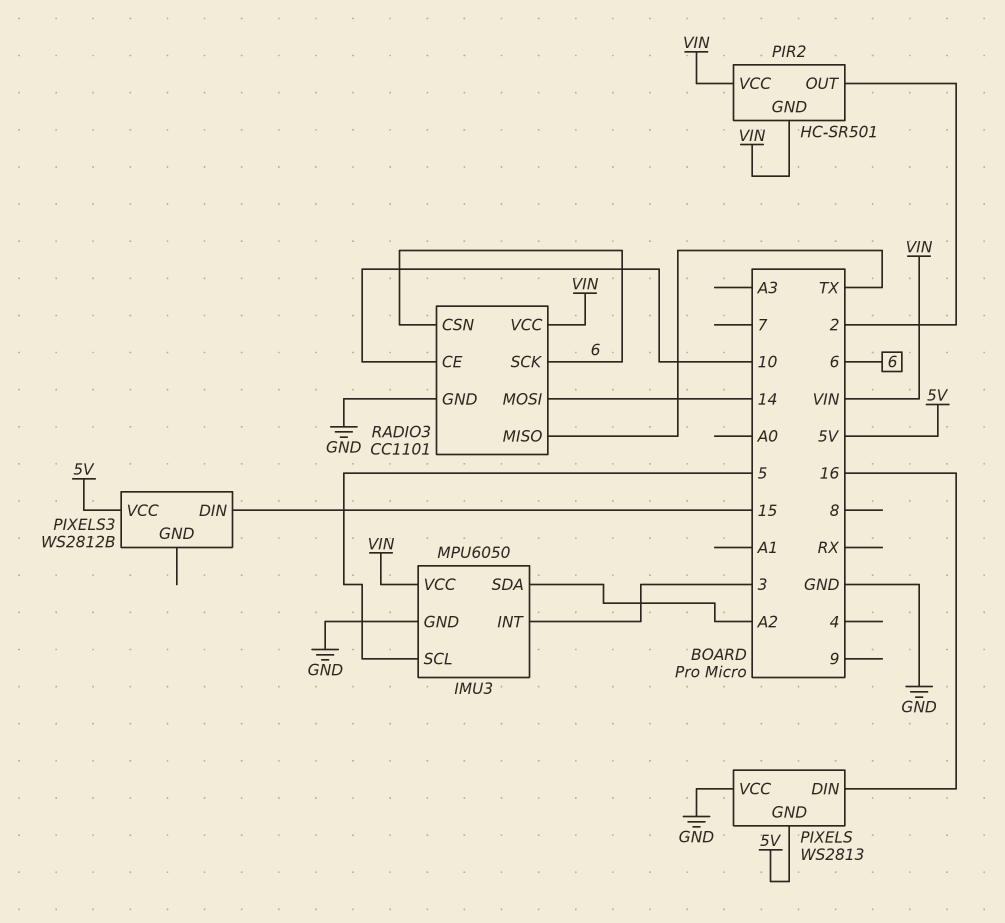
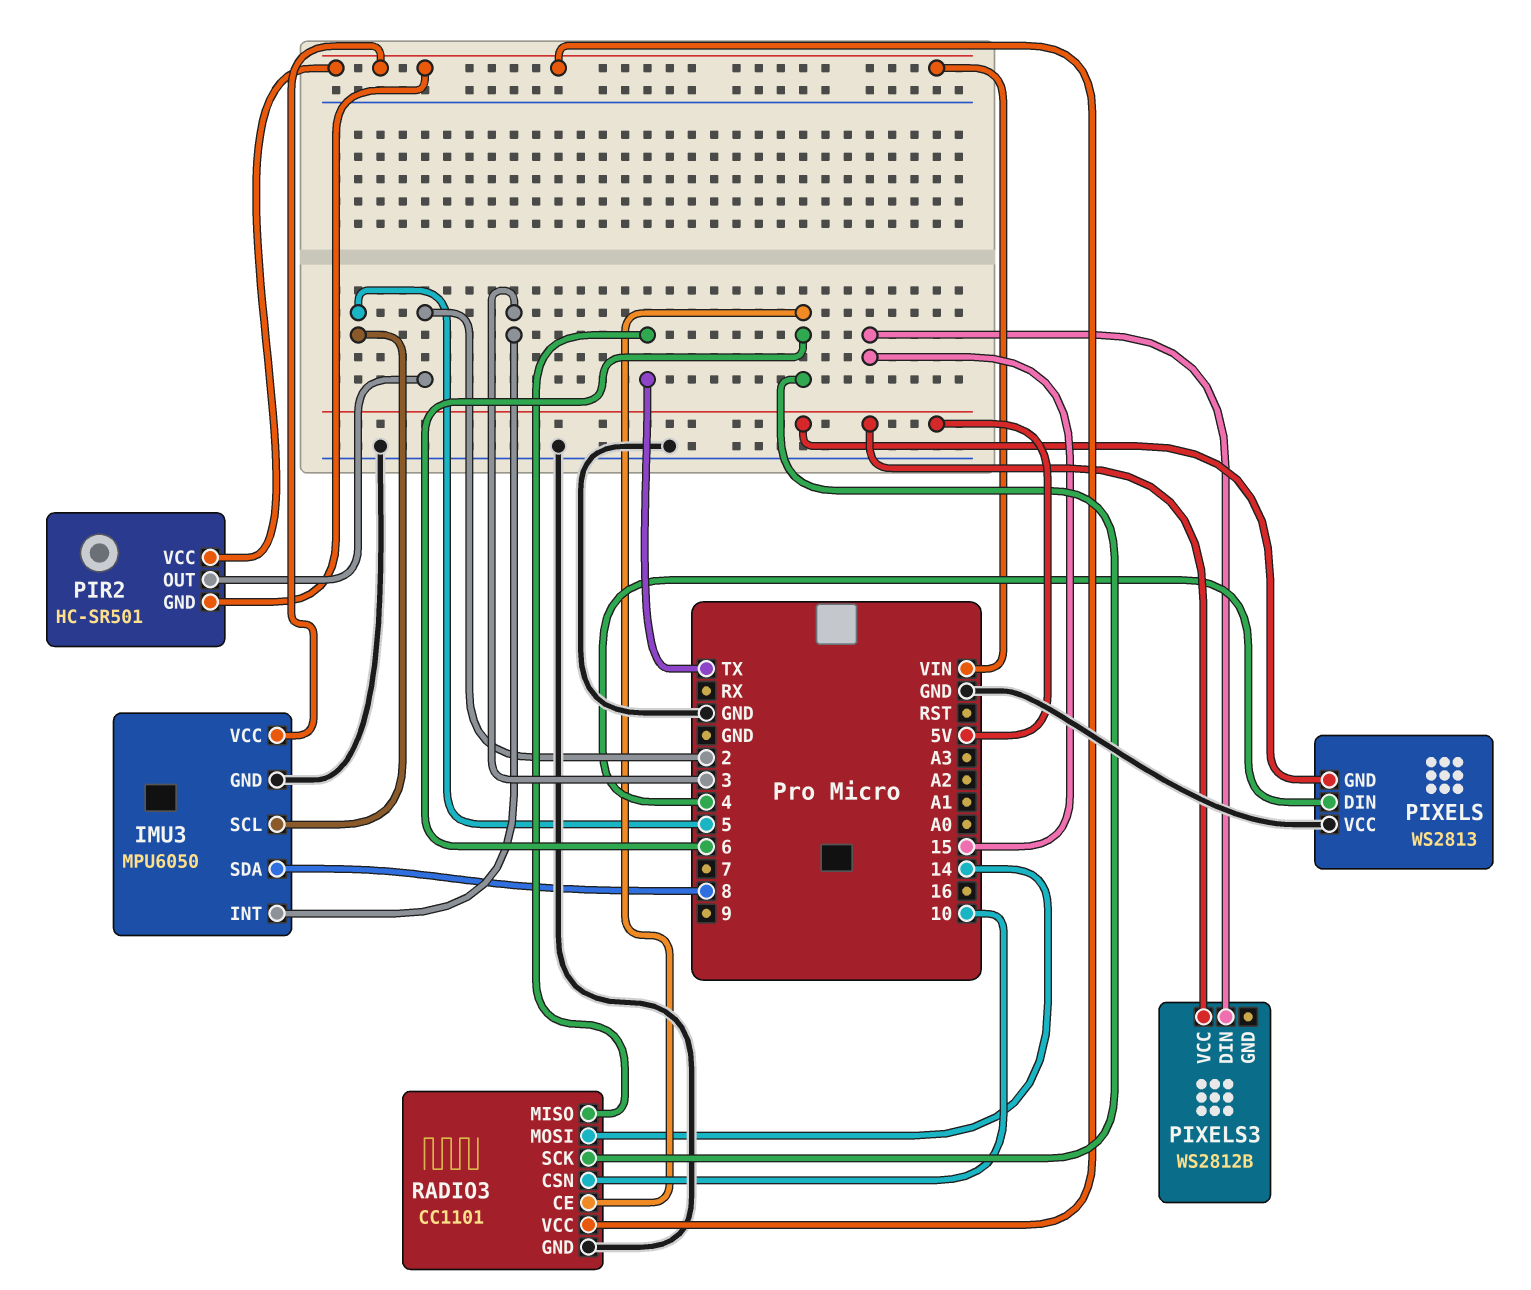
IMU3 pin SDA: A2 -> 8
PIXELS pin DIN: 16 -> 4
RADIO3 pin CE: 10 -> 6
RADIO3 pin CSN: 6 -> 10

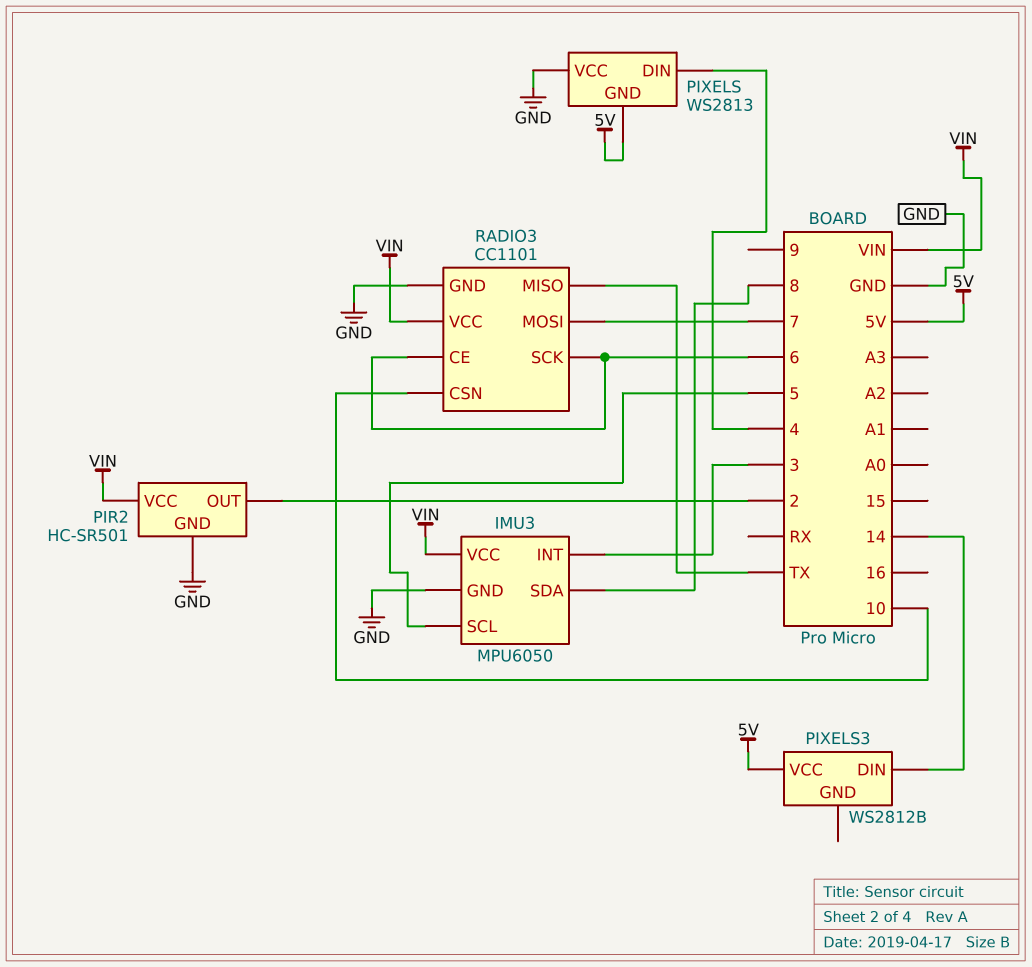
PIR2 pin GND: VIN -> GND
PIXELS3 pin DIN: 15 -> 14
RADIO3 pin MOSI: 14 -> 7

